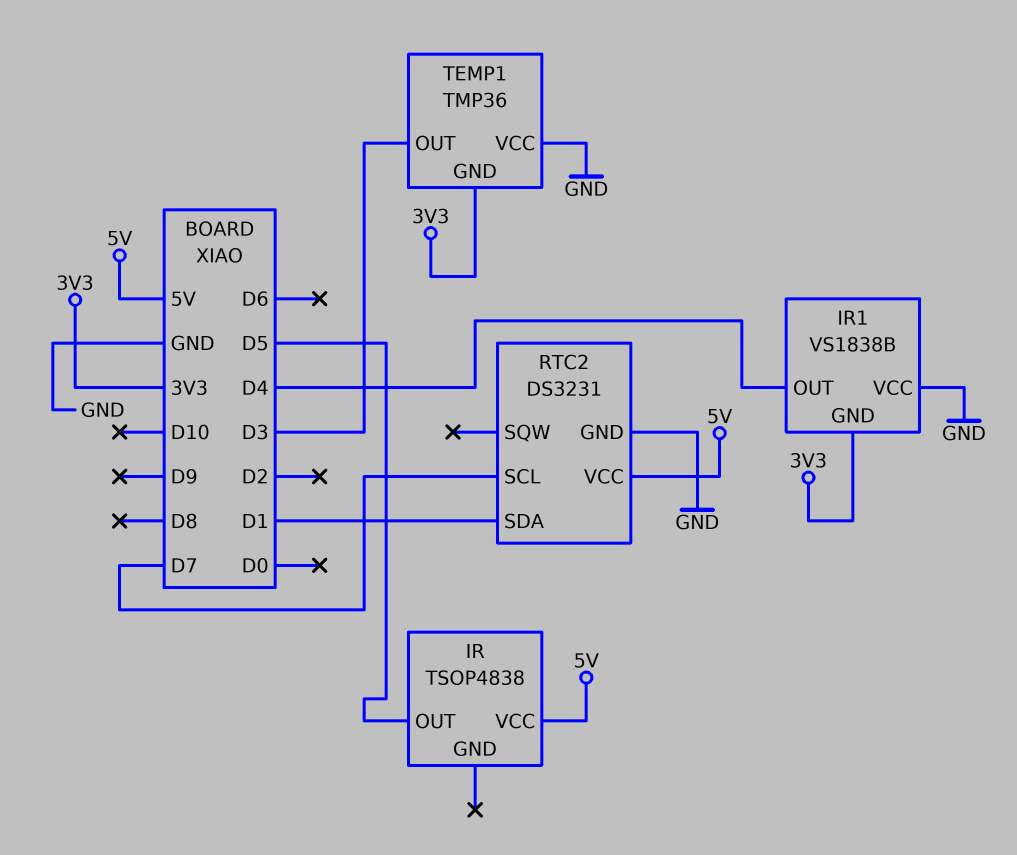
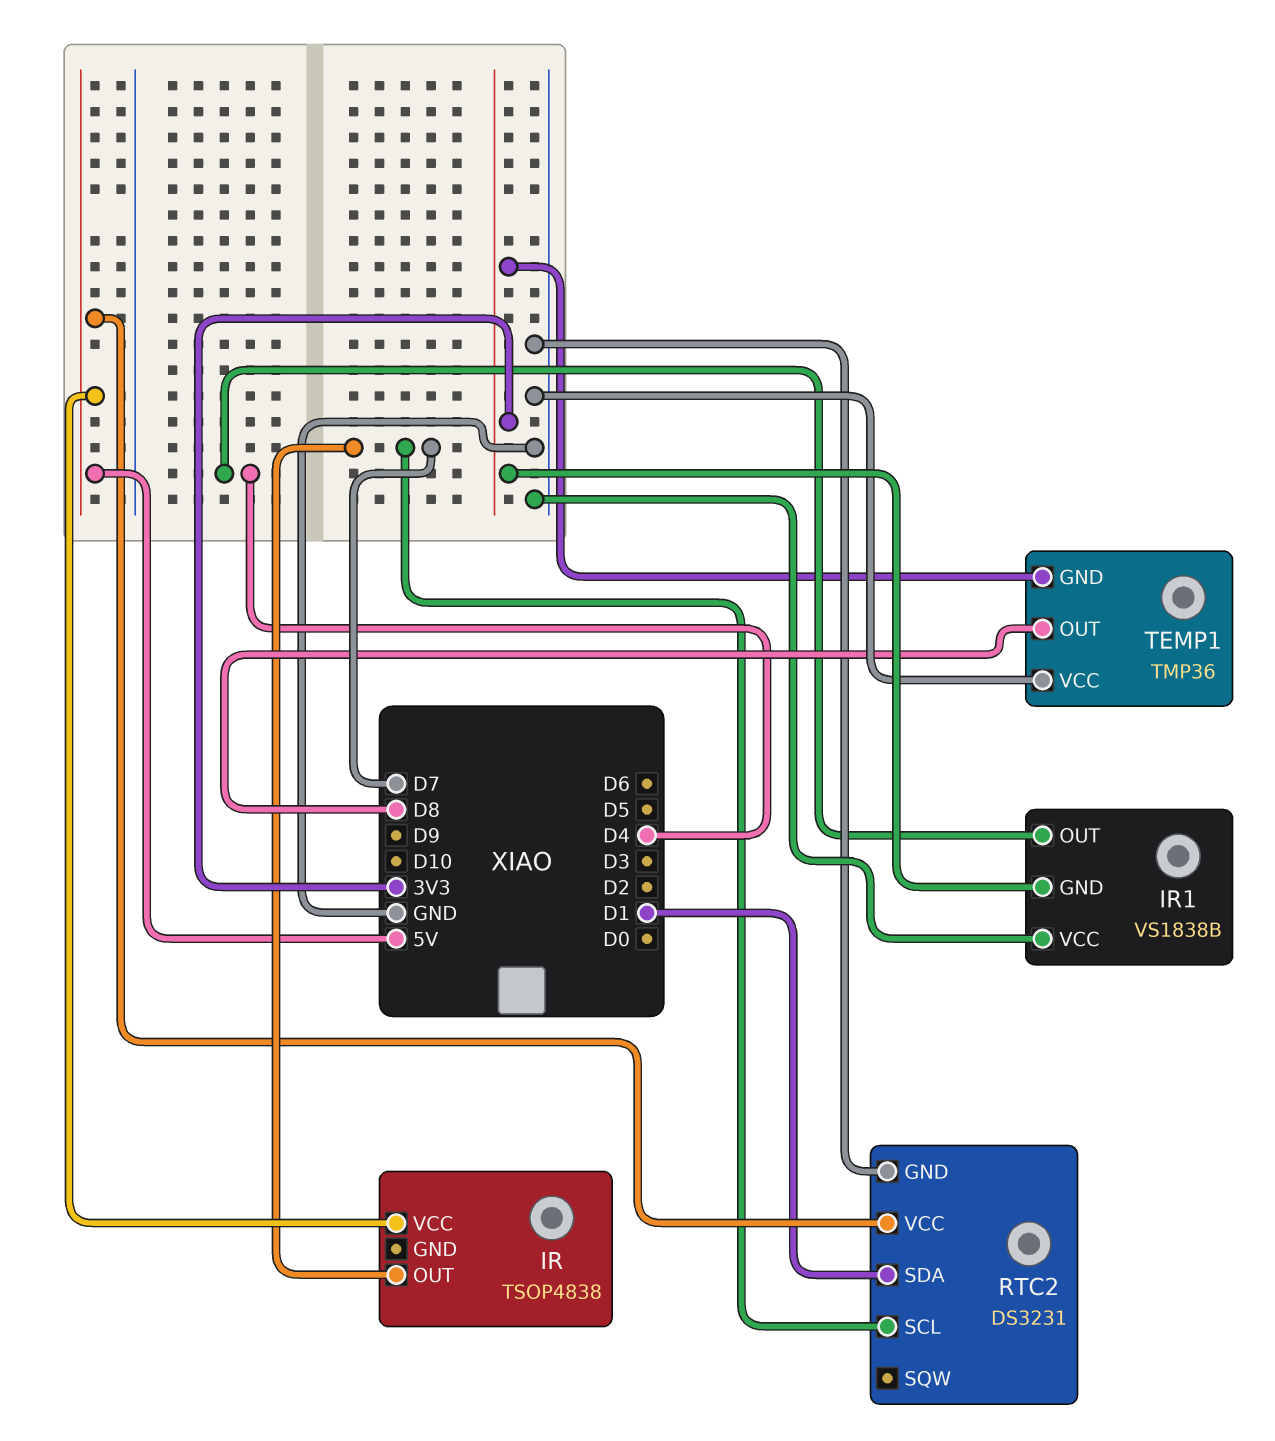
IR pin OUT: D5 -> D7
TEMP1 pin OUT: D3 -> D8

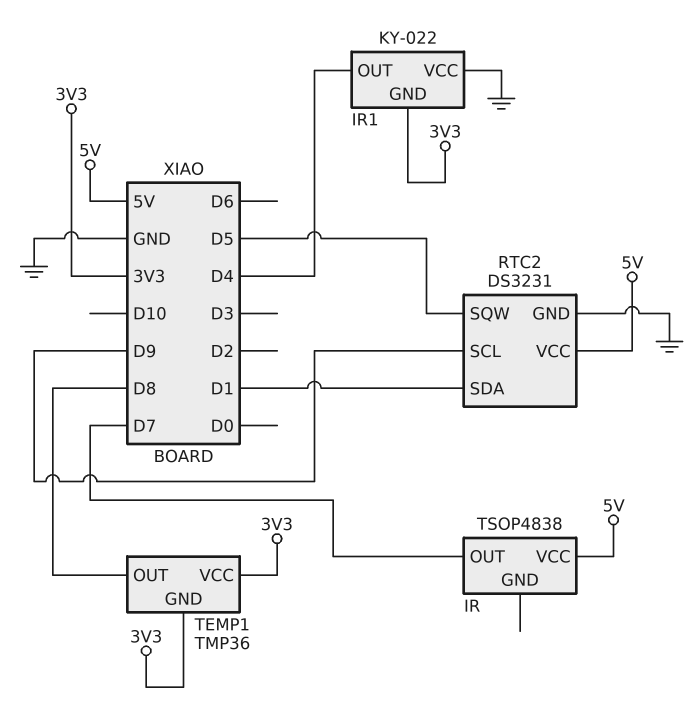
IR1: VS1838B -> KY-022
RTC2 pin SCL: D7 -> D9
RTC2 pin SQW: none -> D5
TEMP1 pin VCC: GND -> 3V3

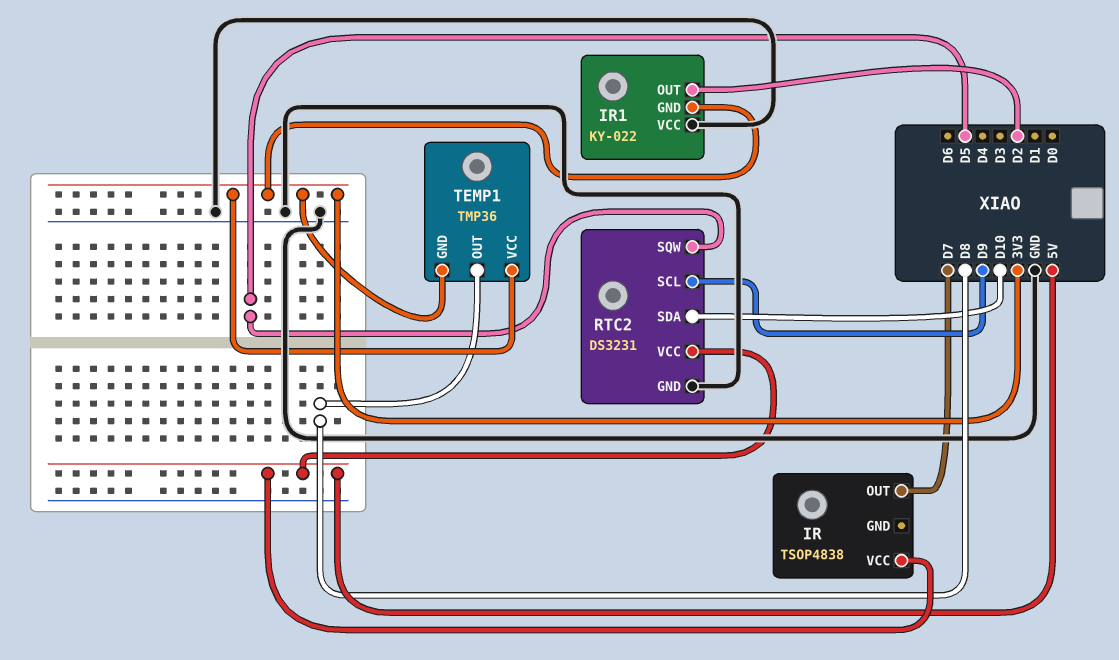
IR1 pin OUT: D4 -> D2
RTC2 pin SDA: D1 -> D10

